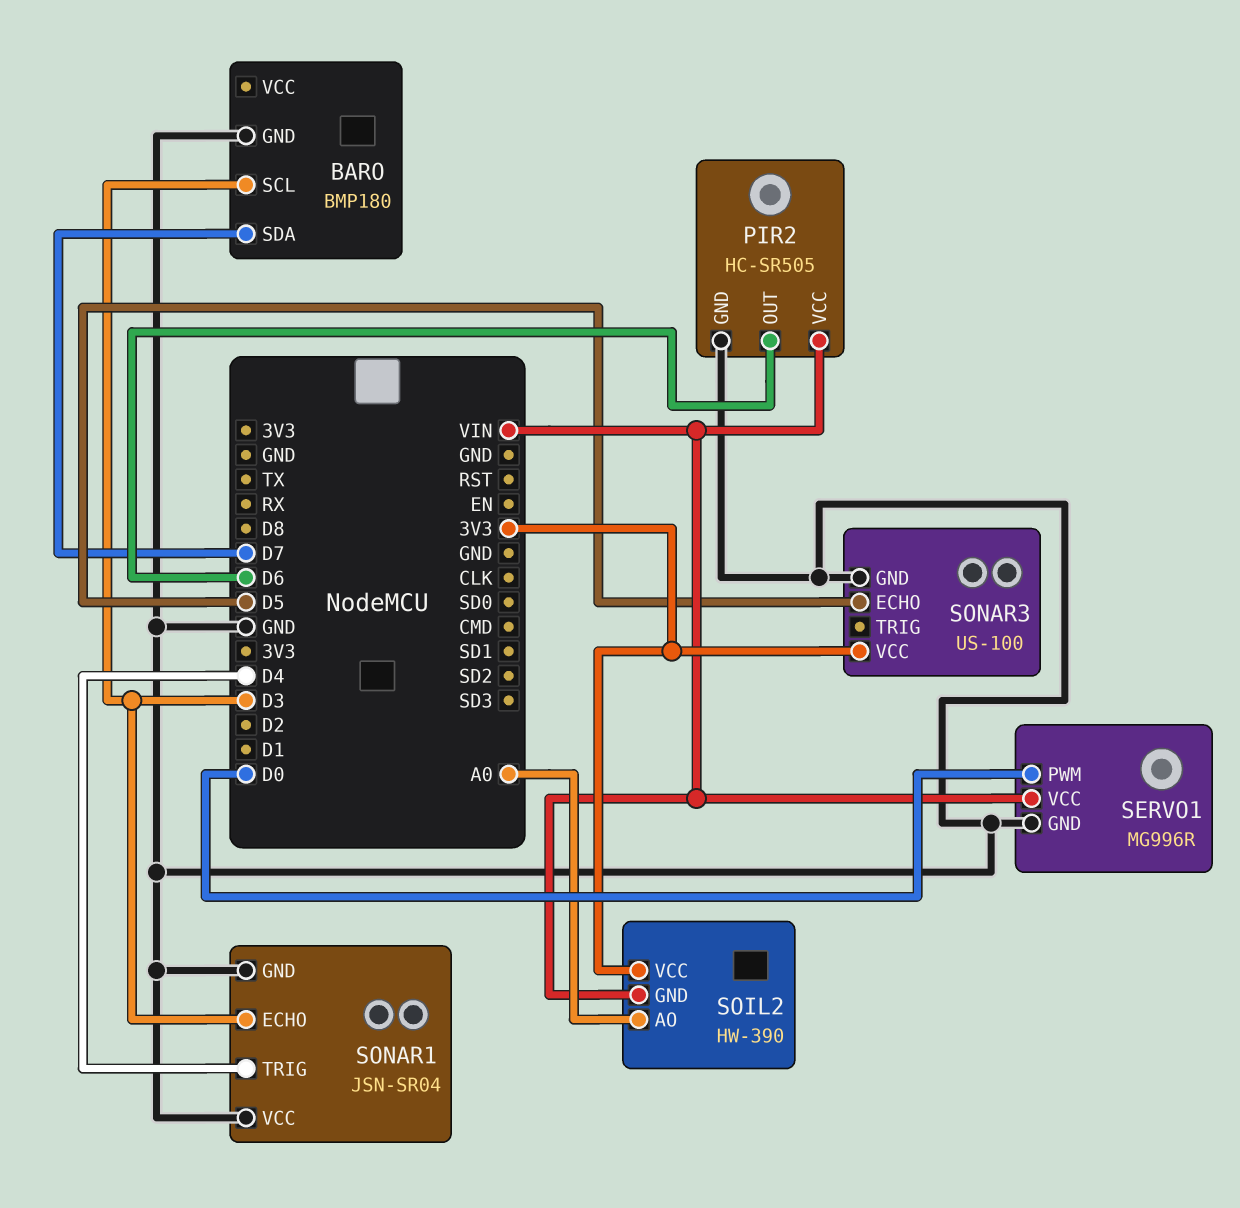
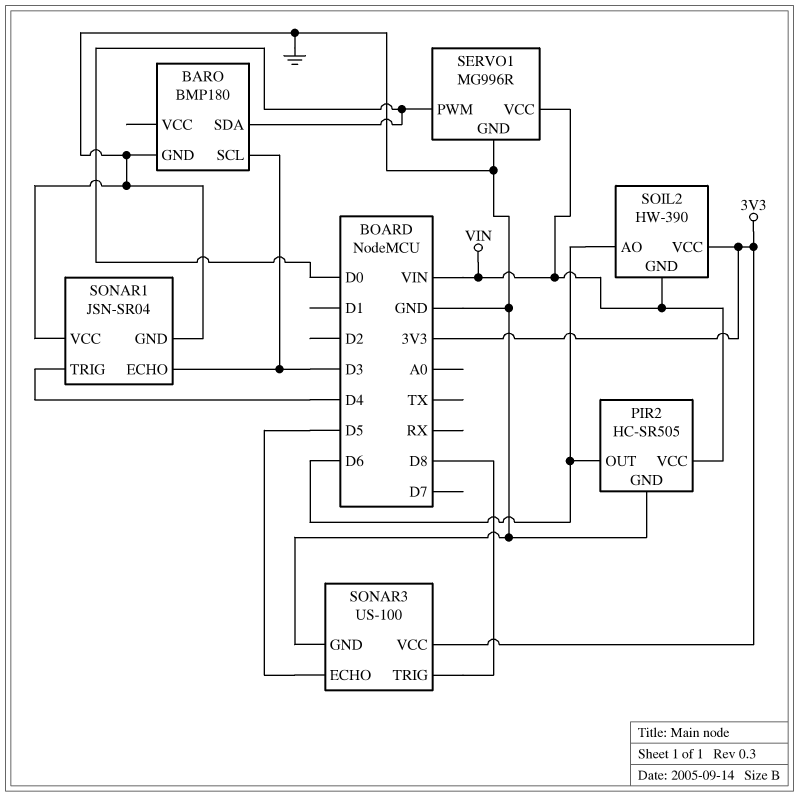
BARO pin SDA: D7 -> D0
SOIL2 pin AO: A0 -> D6
SONAR3 pin TRIG: none -> D8

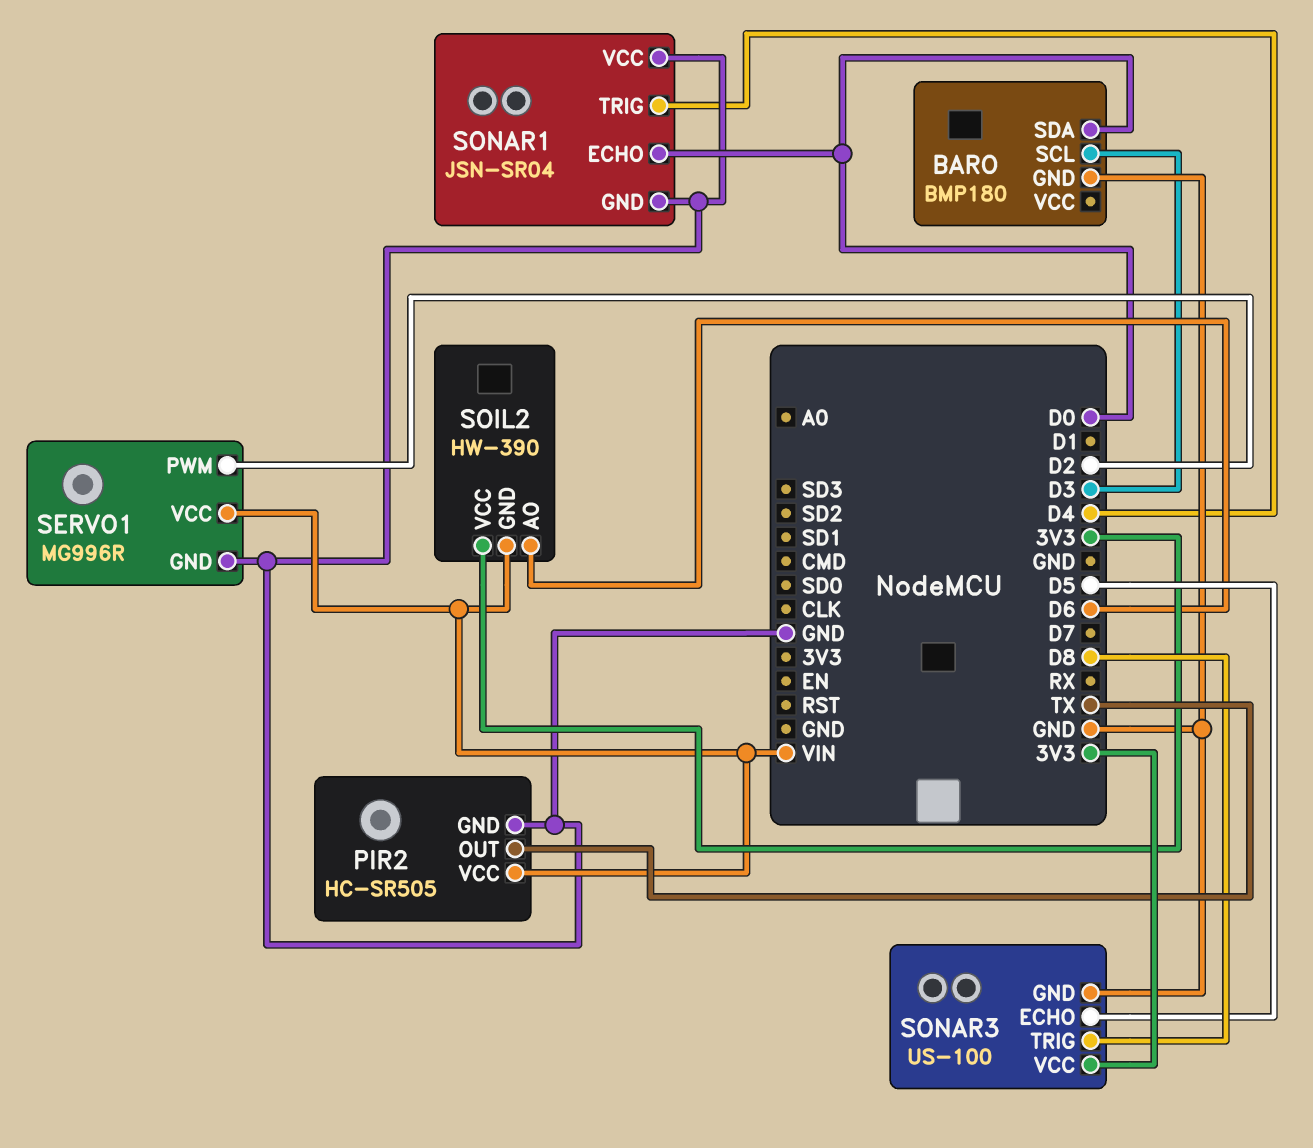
PIR2 pin OUT: D6 -> TX
SERVO1 pin PWM: D0 -> D2
SONAR1 pin ECHO: D3 -> D0

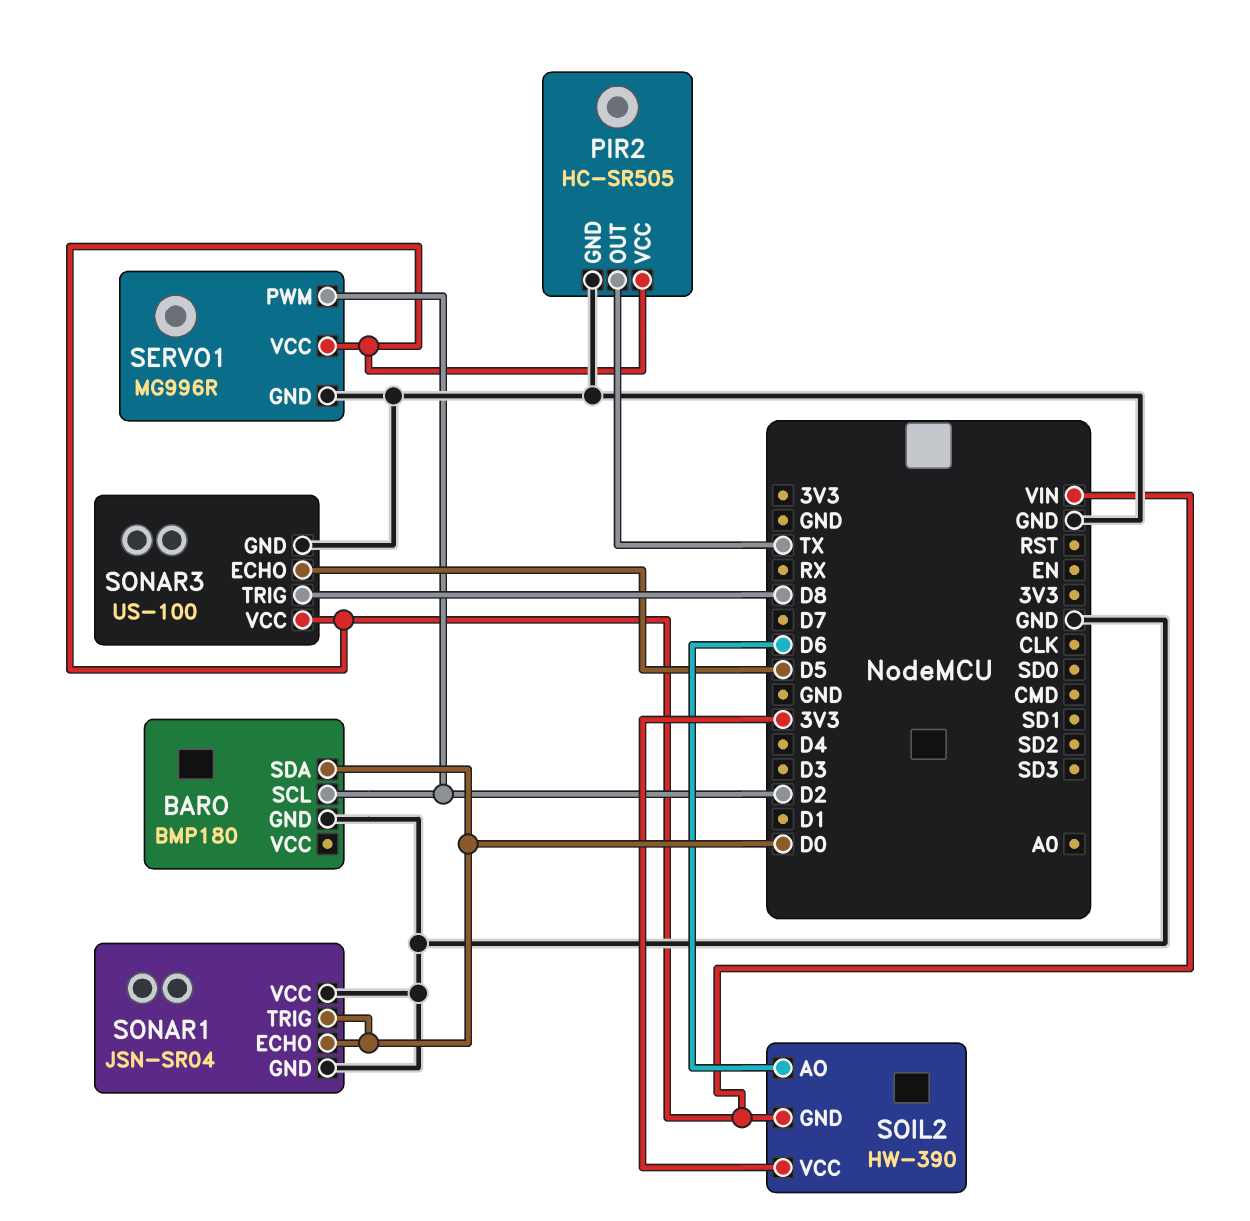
BARO pin SCL: D3 -> D2
SONAR1 pin TRIG: D4 -> D0
SONAR3 pin VCC: 3V3 -> VIN

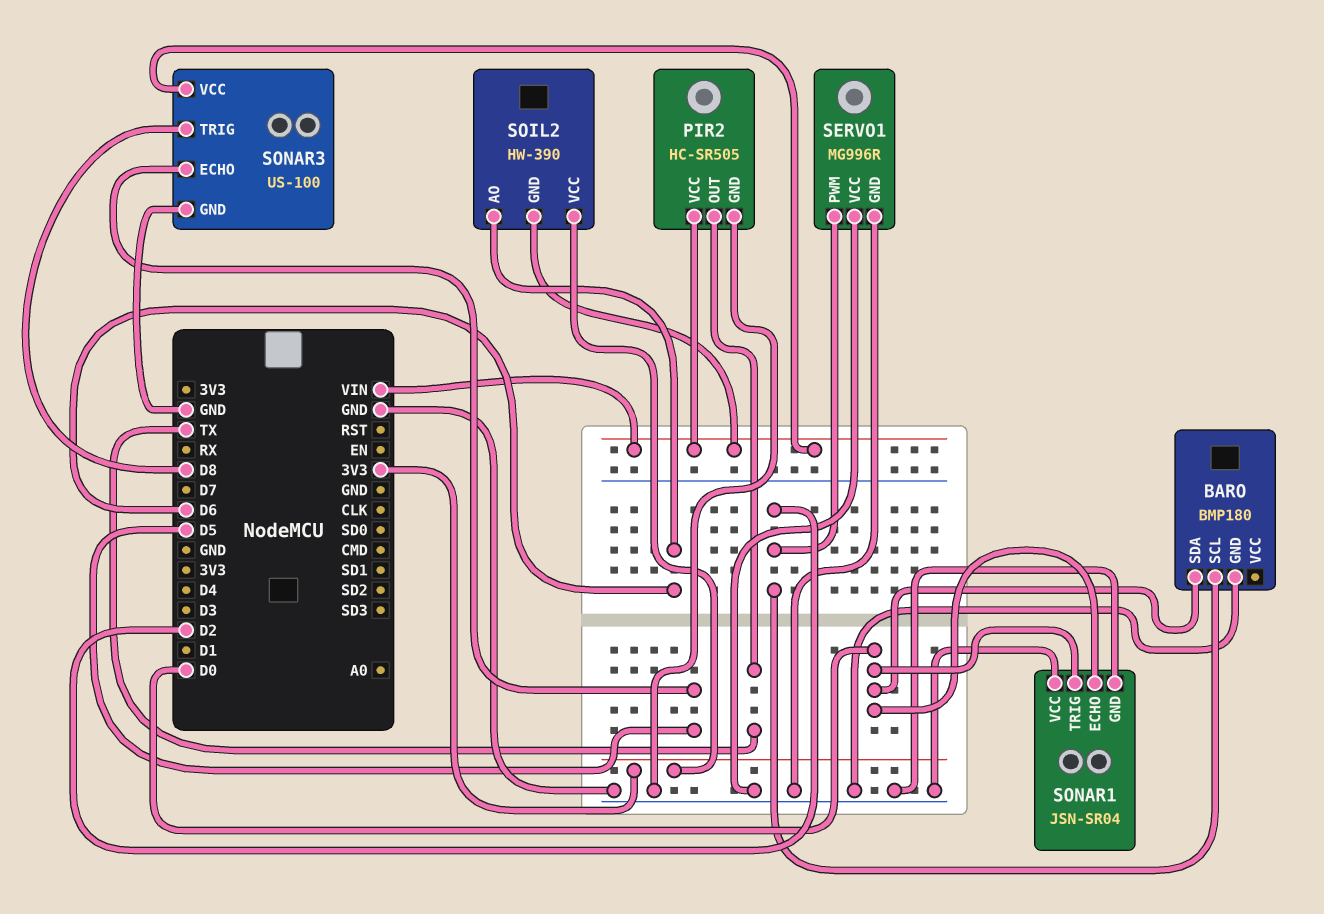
SERVO1 pin VCC: VIN -> GND

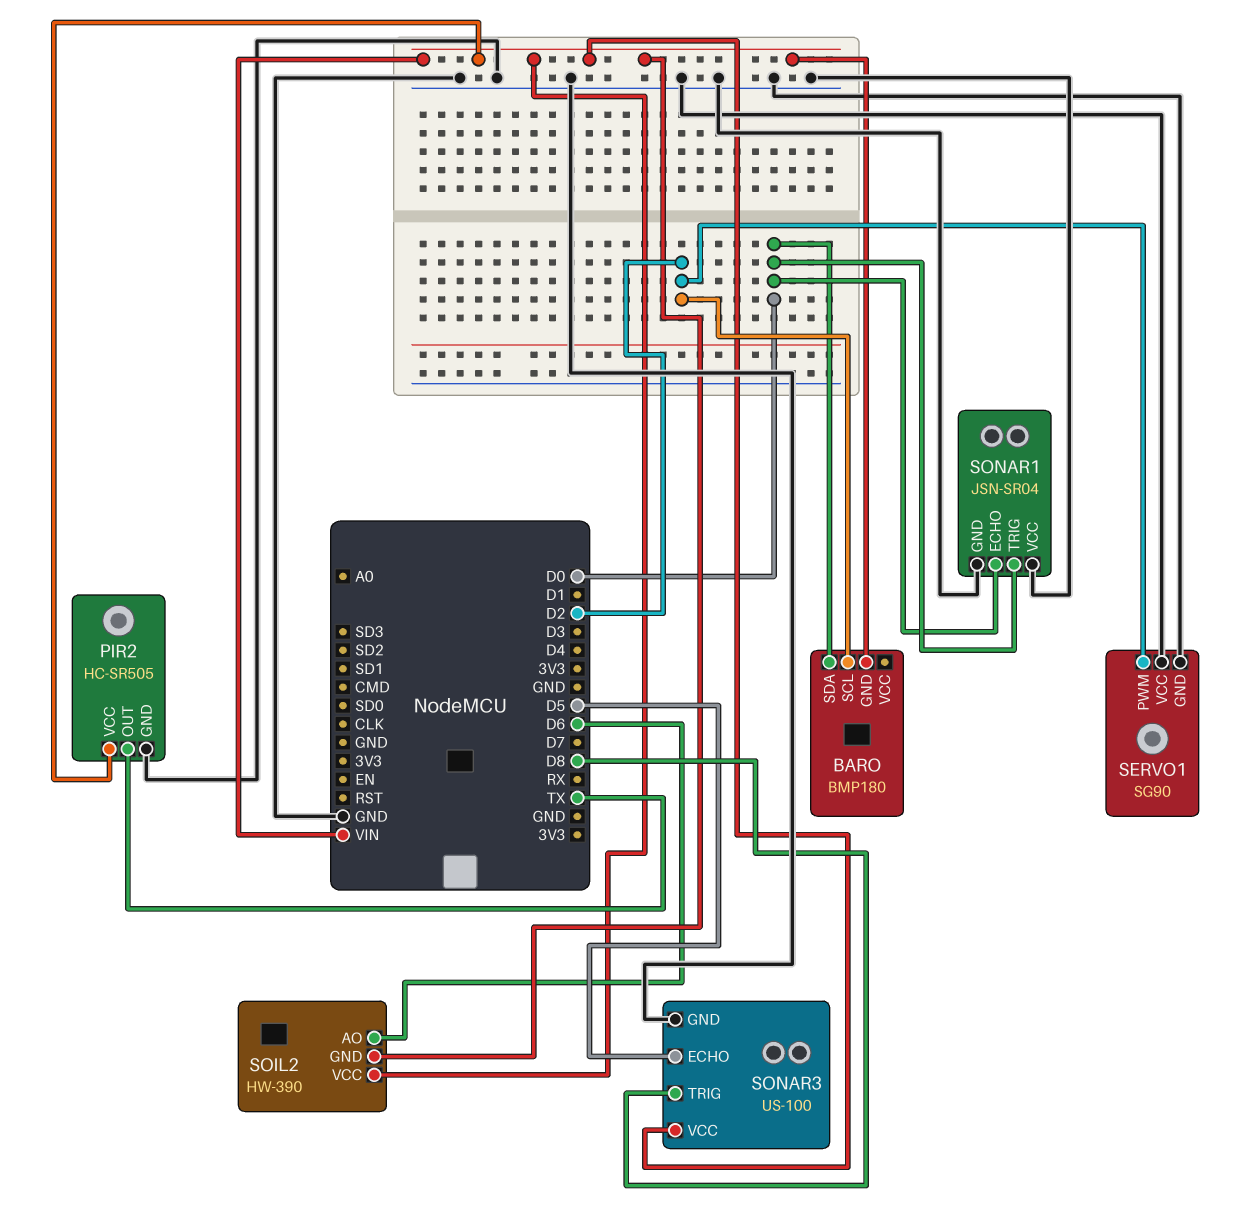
BARO pin GND: GND -> VIN
SERVO1: MG996R -> SG90
SOIL2 pin VCC: 3V3 -> VIN

